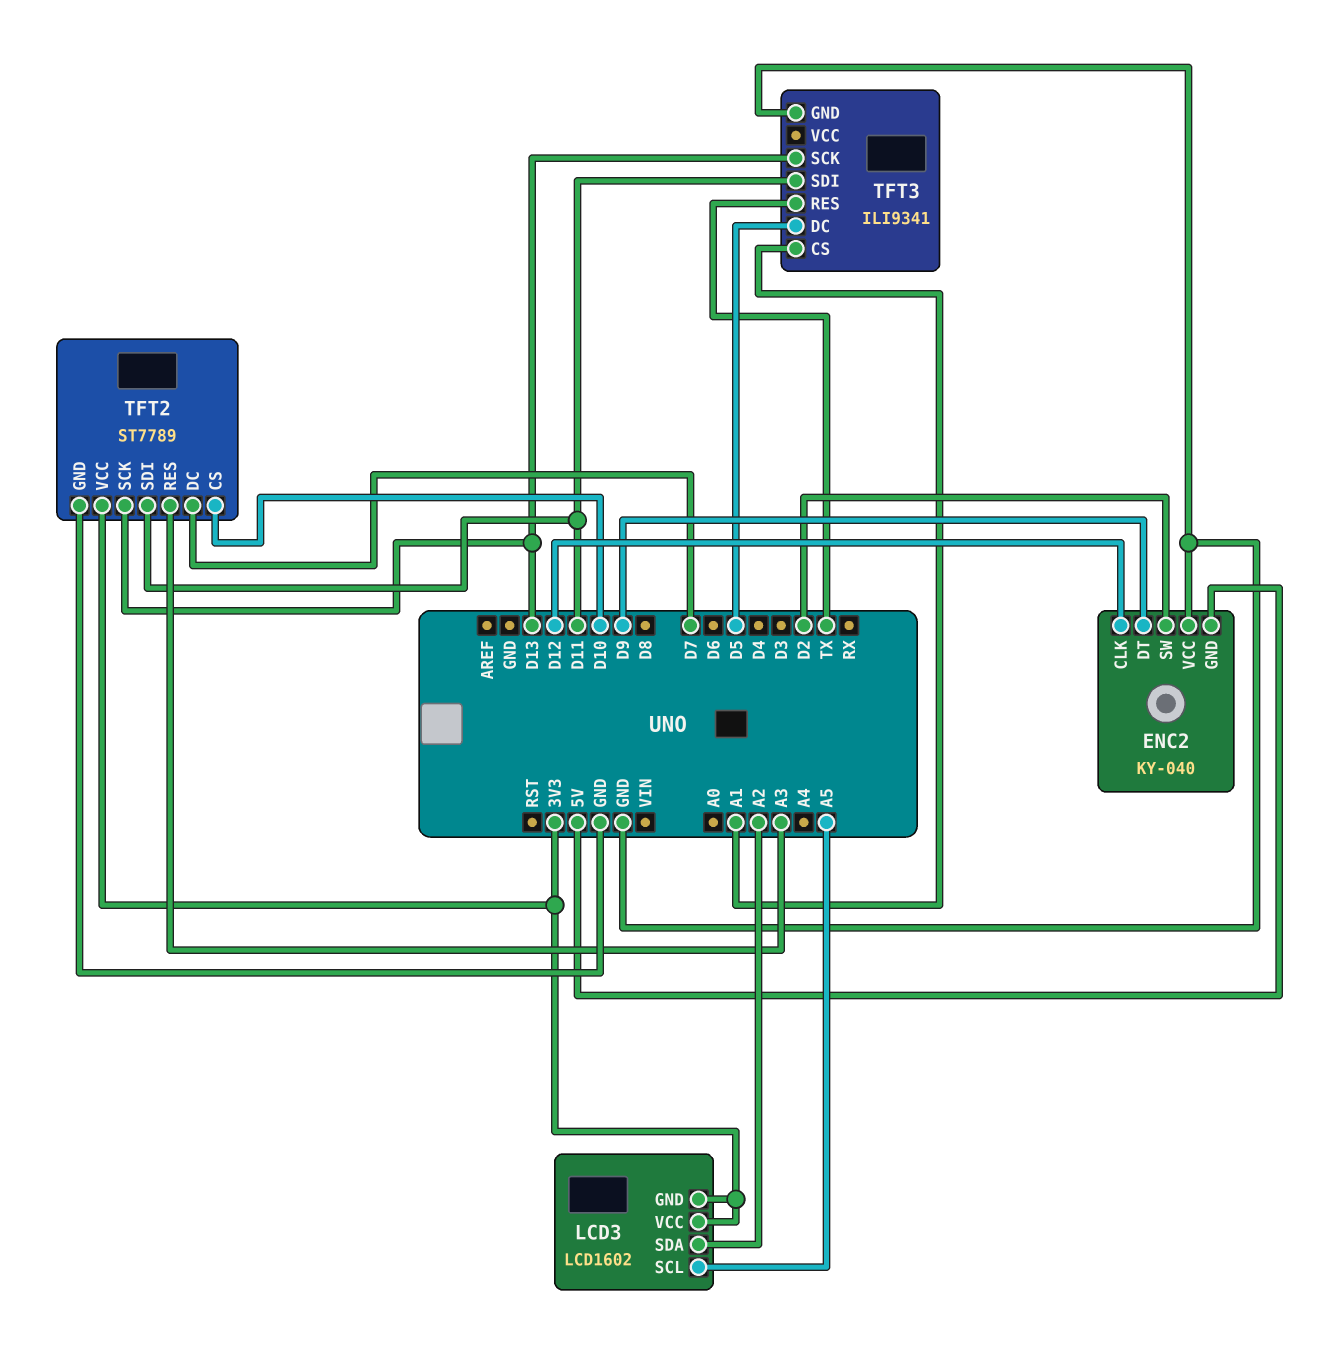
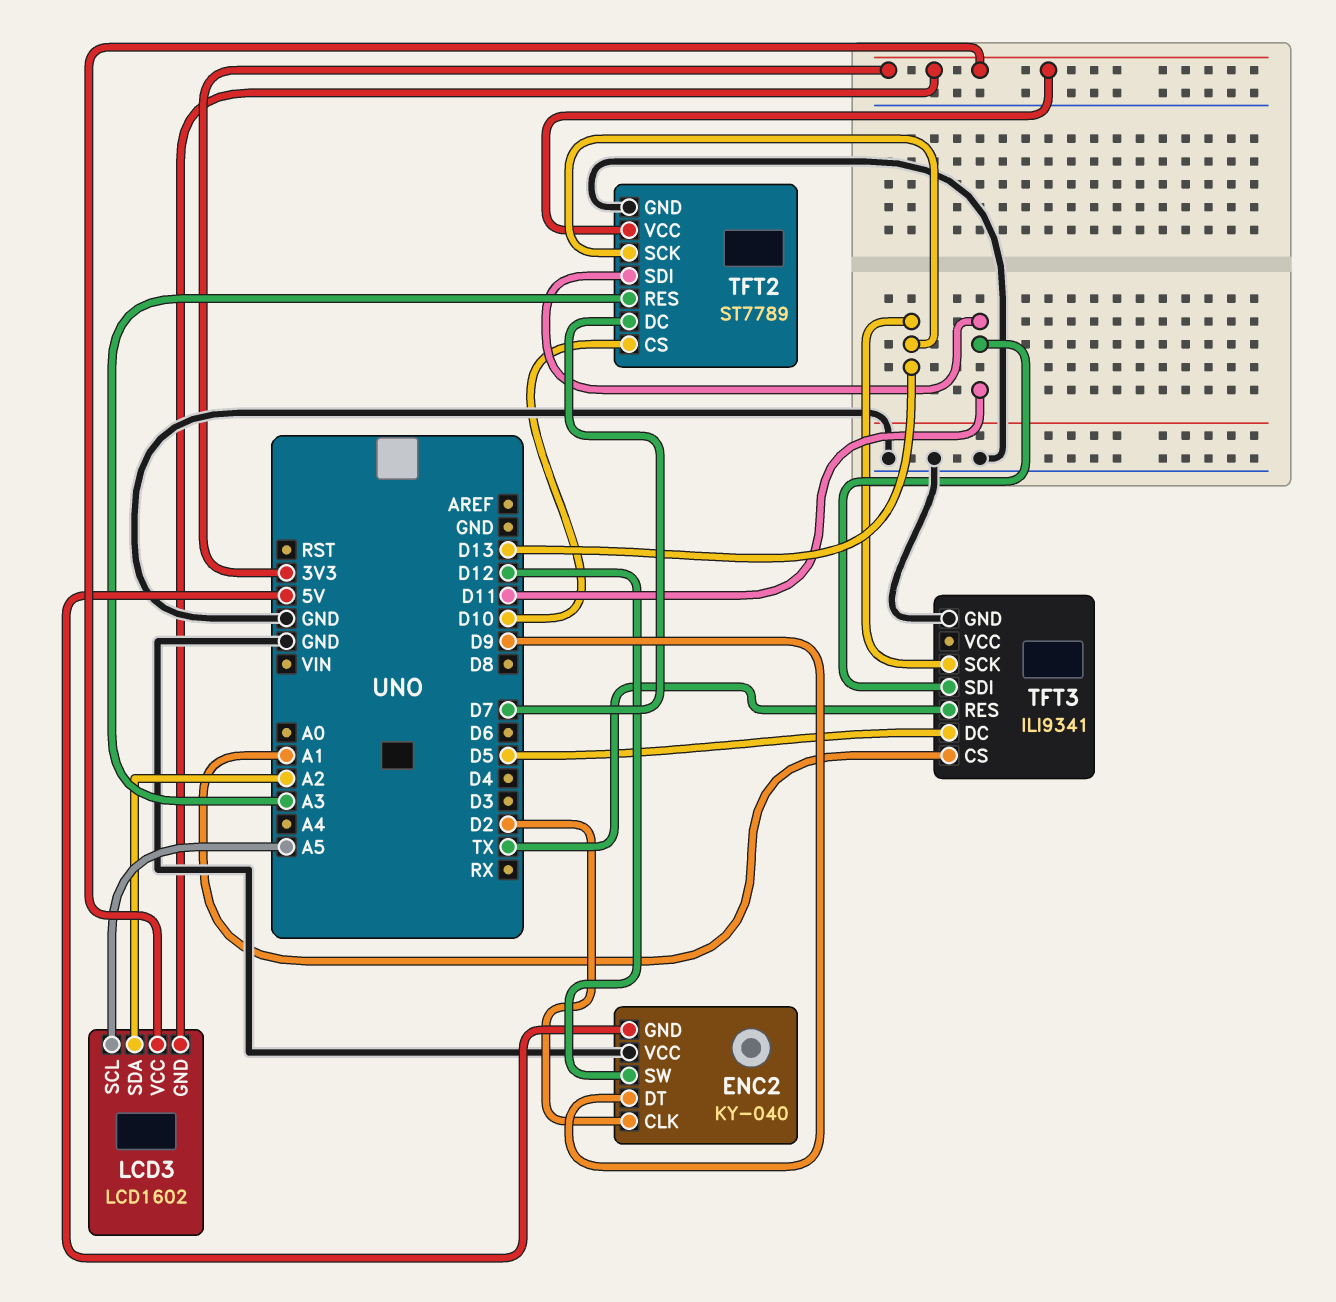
ENC2 pin CLK: D12 -> D2
ENC2 pin SW: D2 -> D12

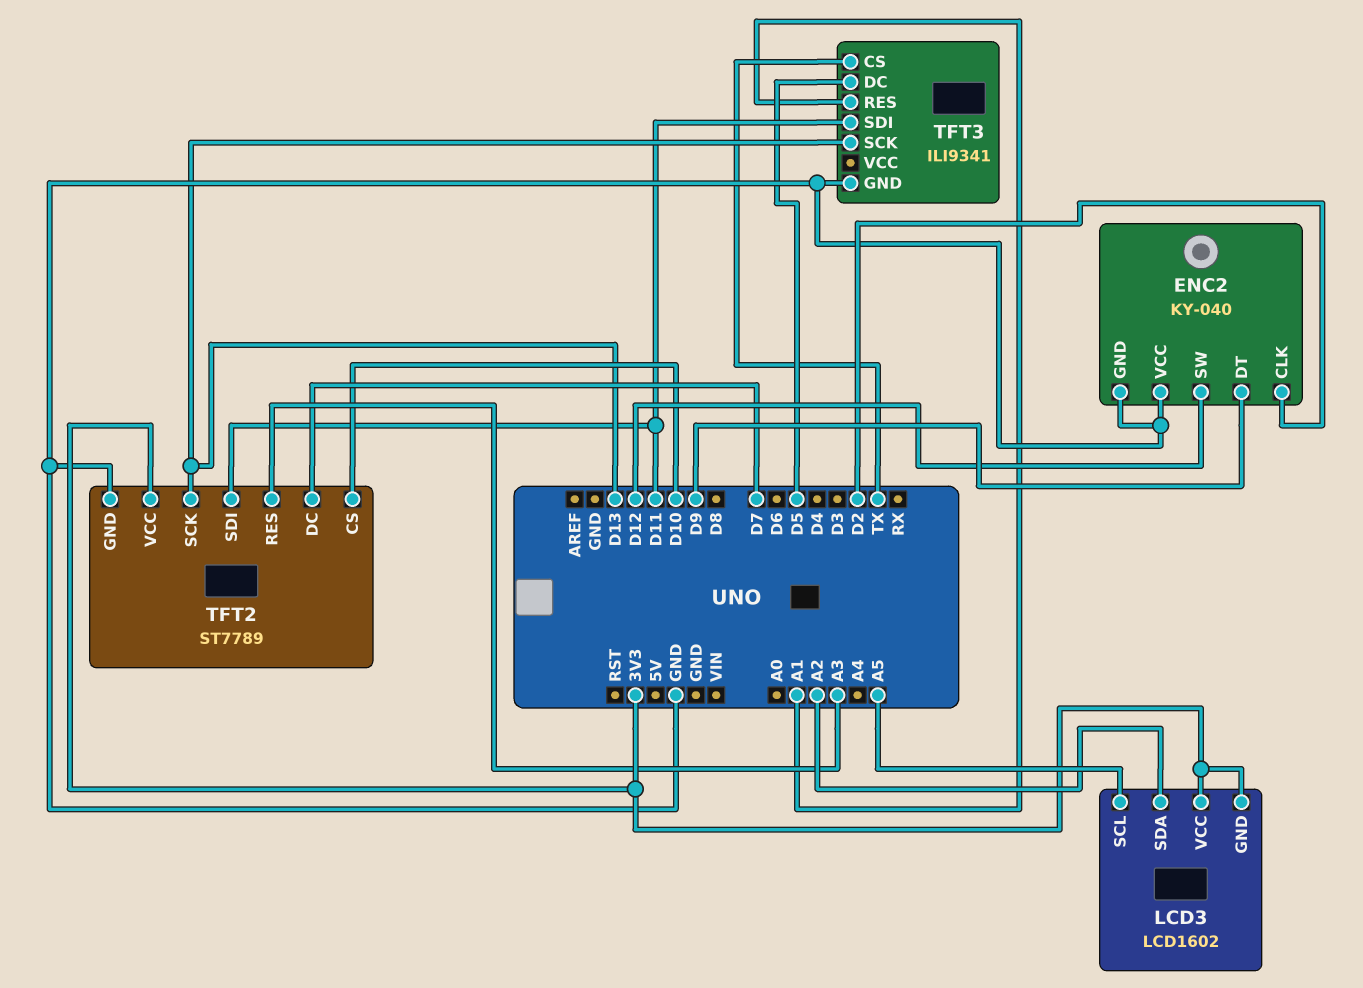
ENC2 pin GND: 5V -> GND
TFT3 pin CS: A1 -> TX
TFT3 pin RES: TX -> A1

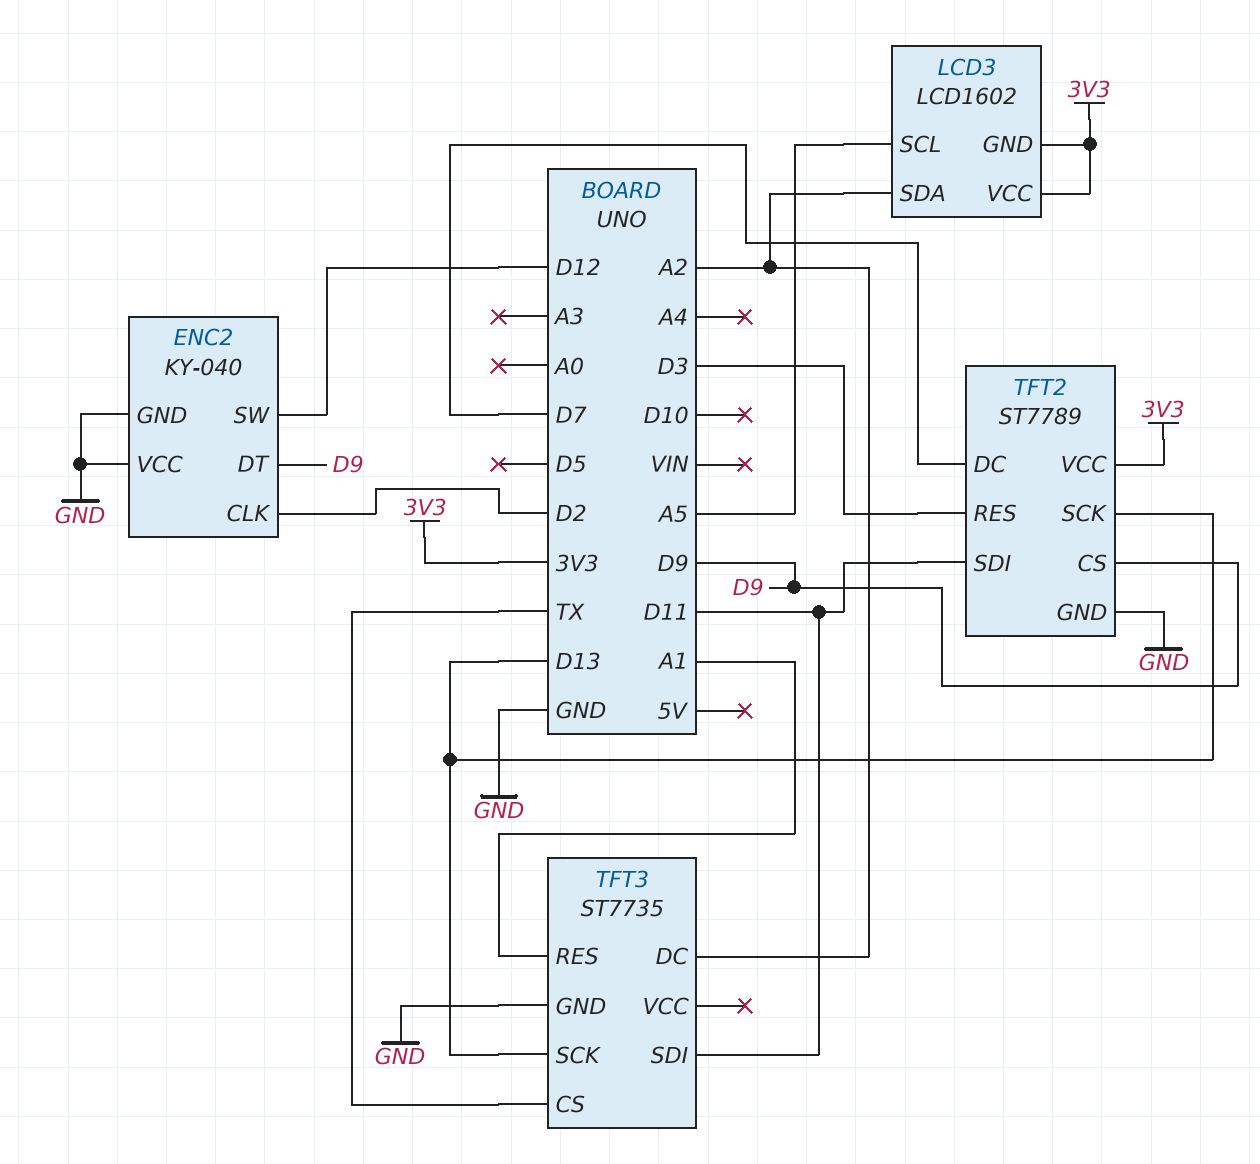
TFT2 pin CS: D10 -> D9
TFT2 pin RES: A3 -> D3
TFT3: ILI9341 -> ST7735
TFT3 pin DC: D5 -> A2

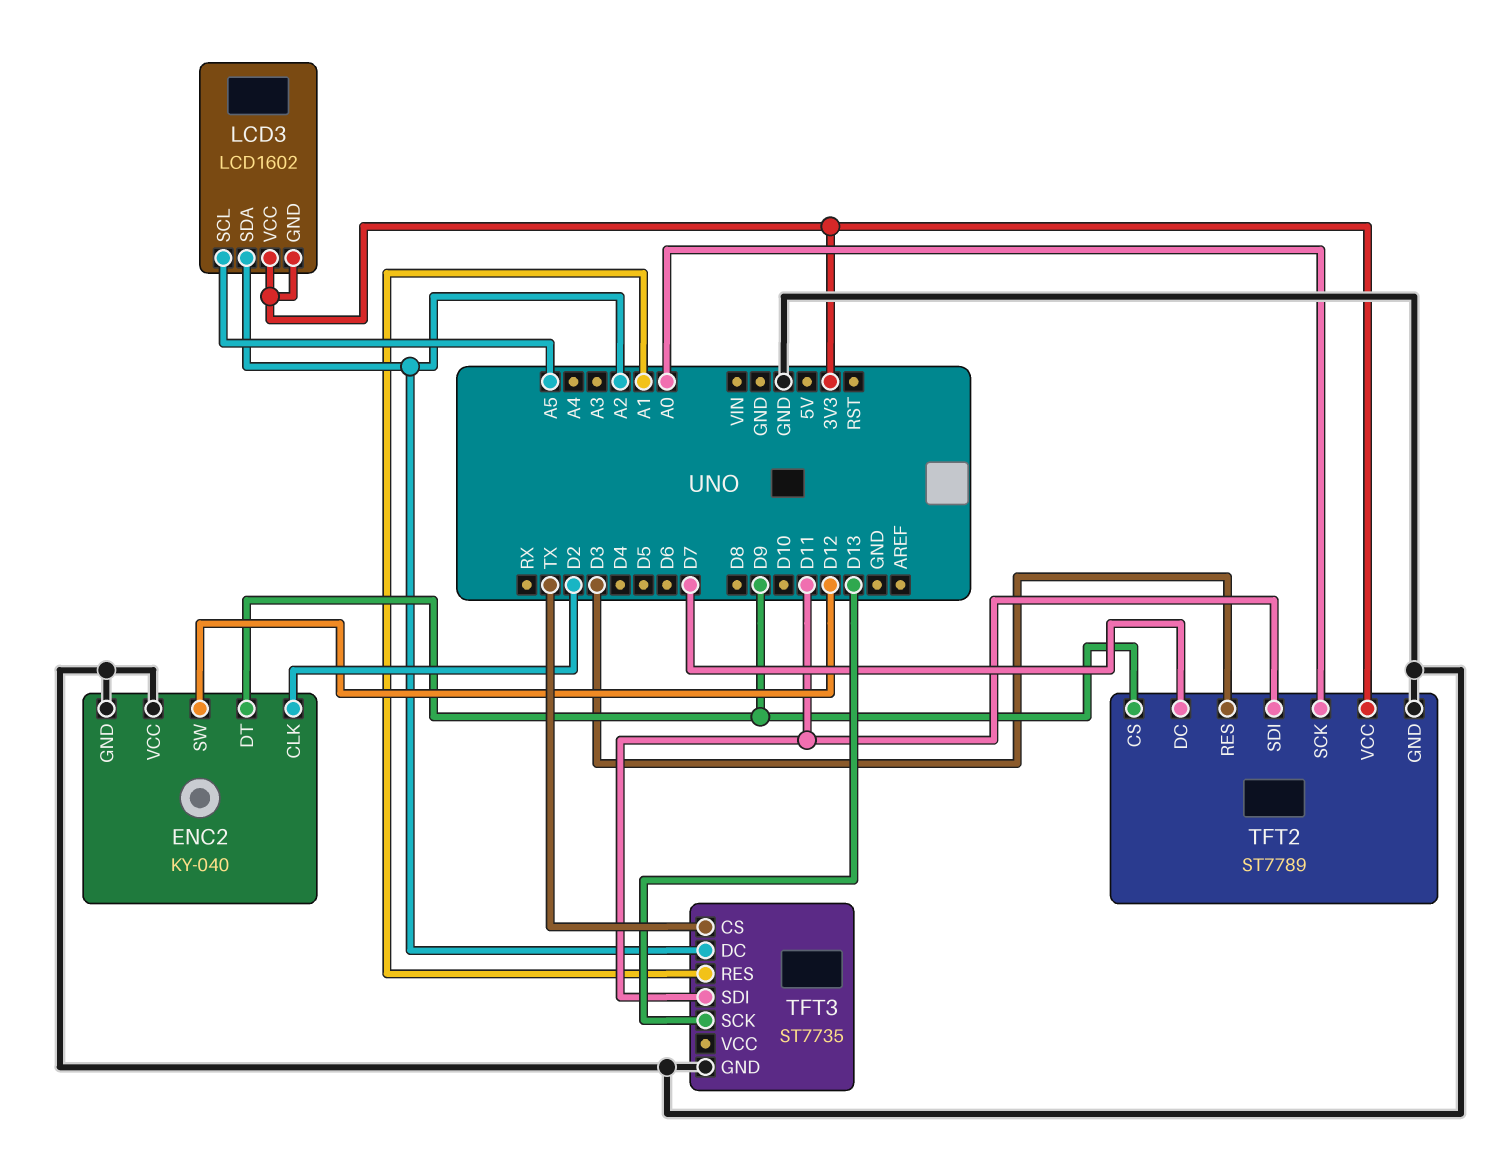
TFT2 pin SCK: D13 -> A0

